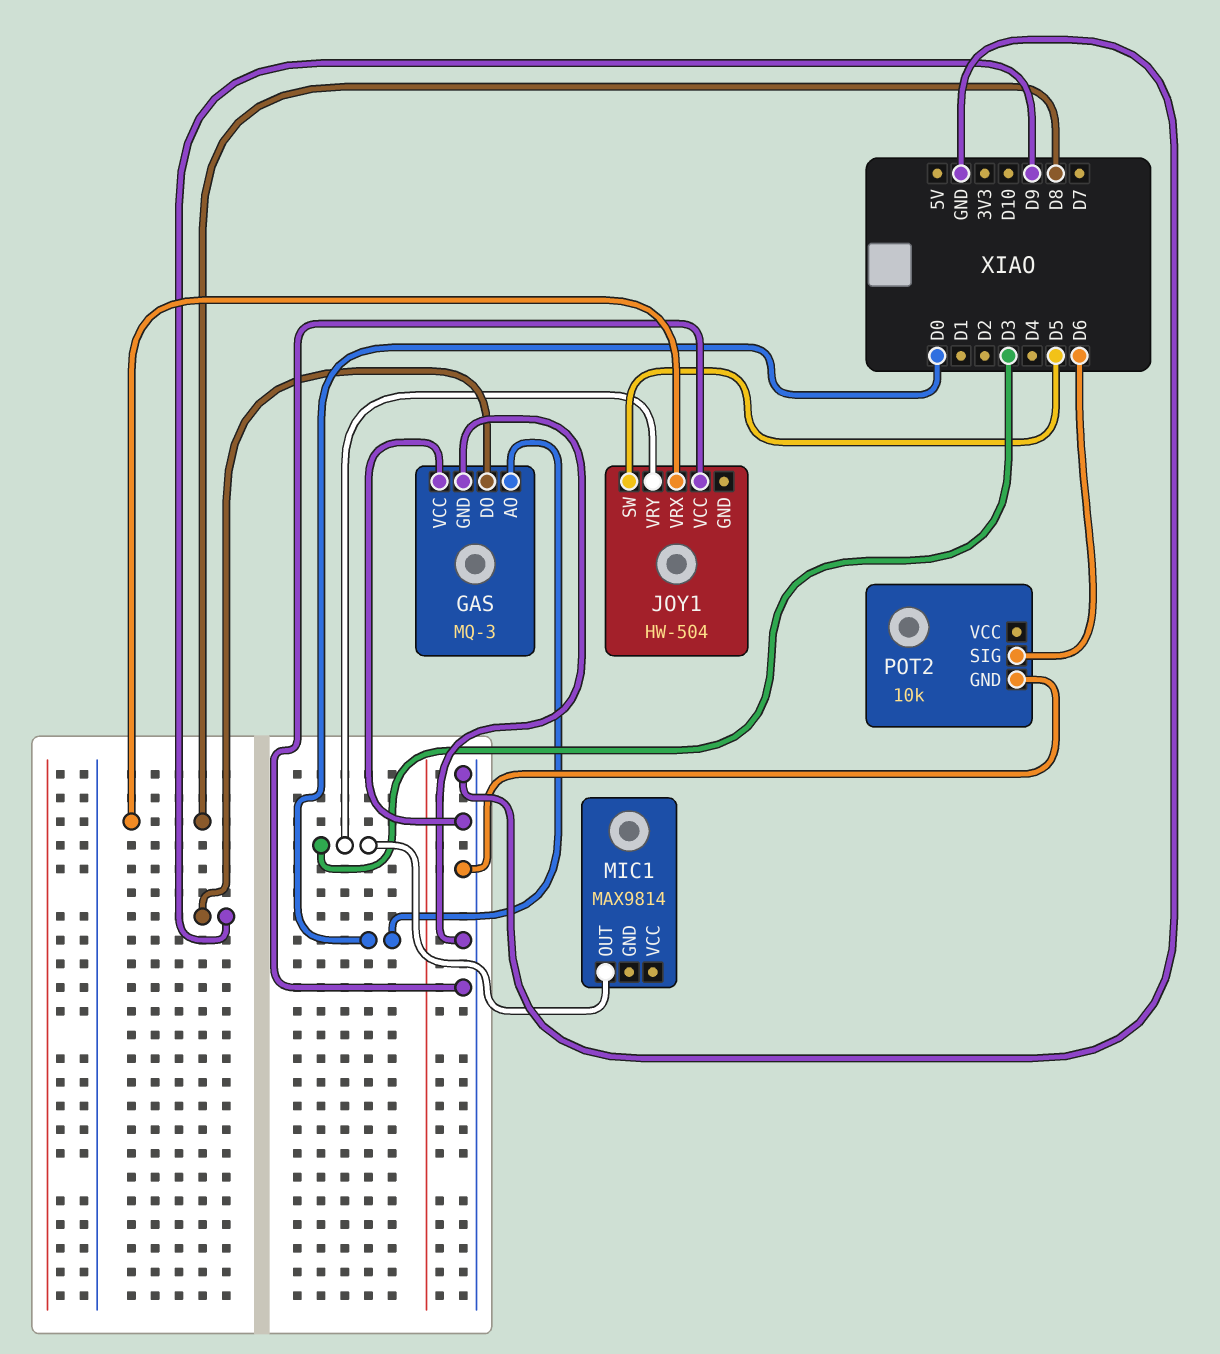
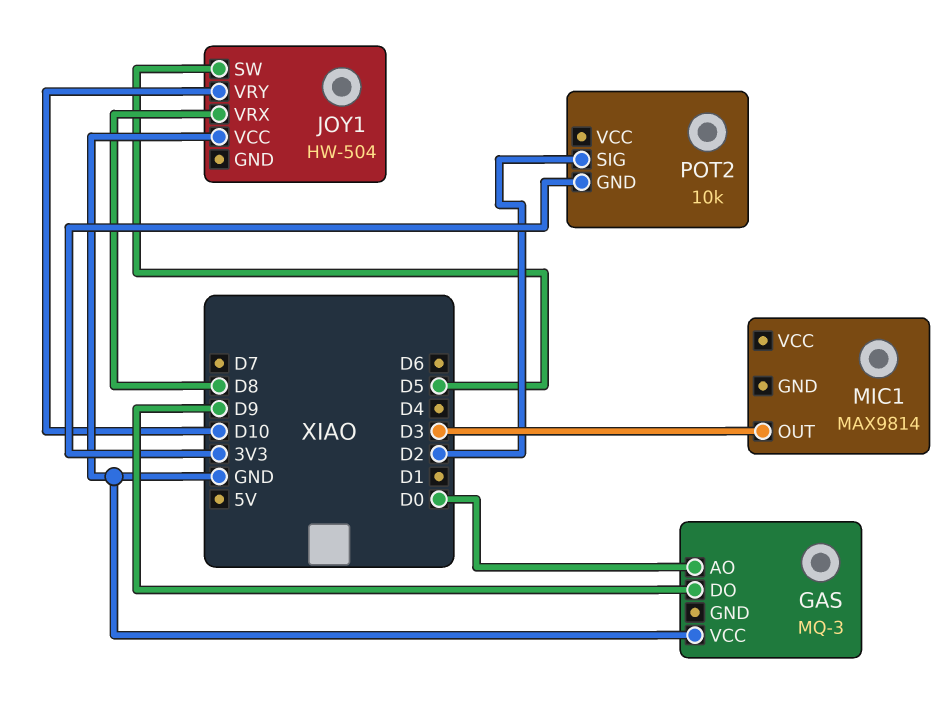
GAS pin GND: GND -> none
JOY1 pin VRY: D3 -> D10
POT2 pin GND: GND -> 3V3
POT2 pin SIG: D6 -> D2

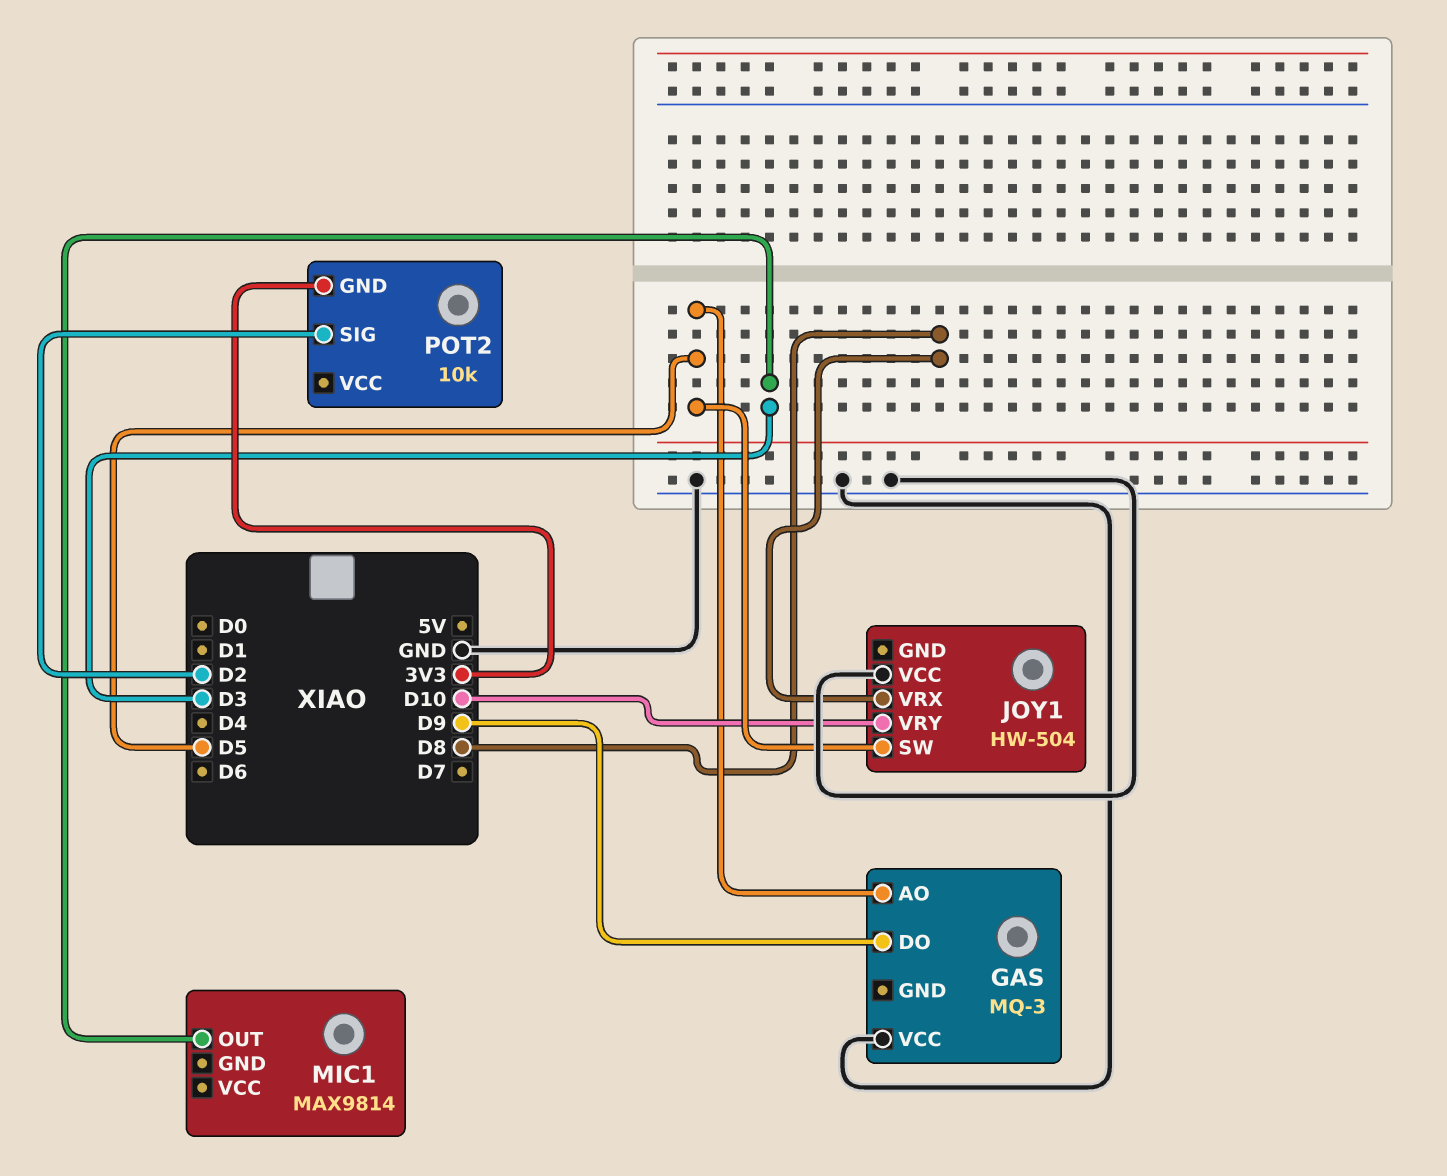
GAS pin AO: D0 -> D5

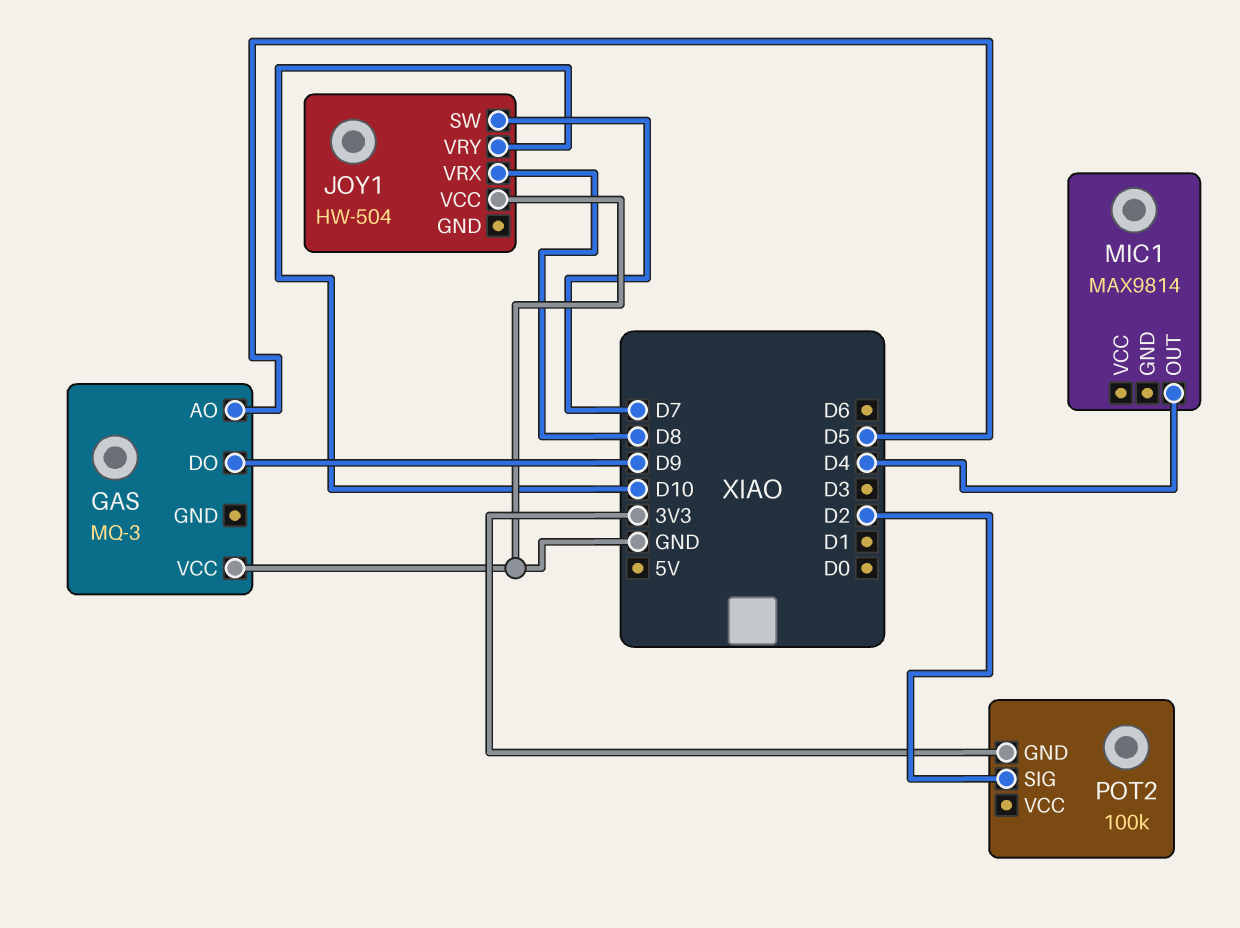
JOY1 pin SW: D5 -> D7
MIC1 pin OUT: D3 -> D4
POT2: 10k -> 100k

